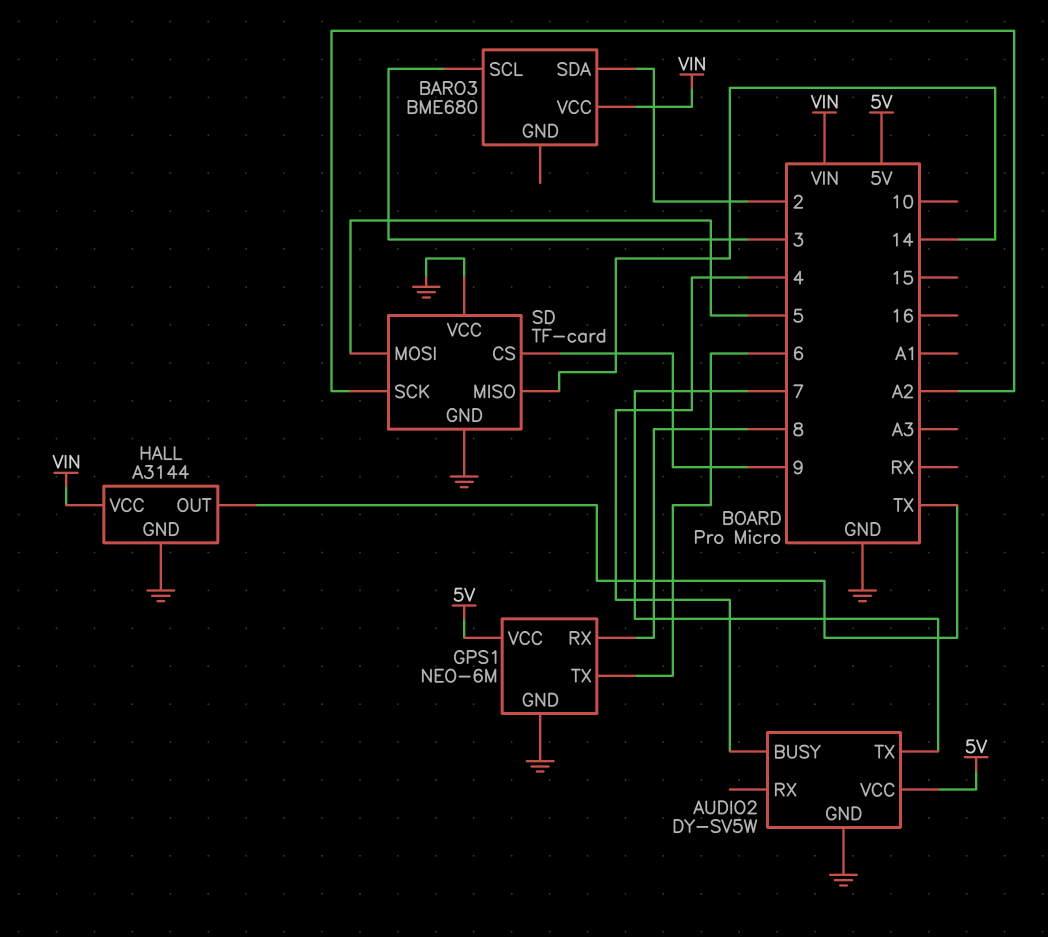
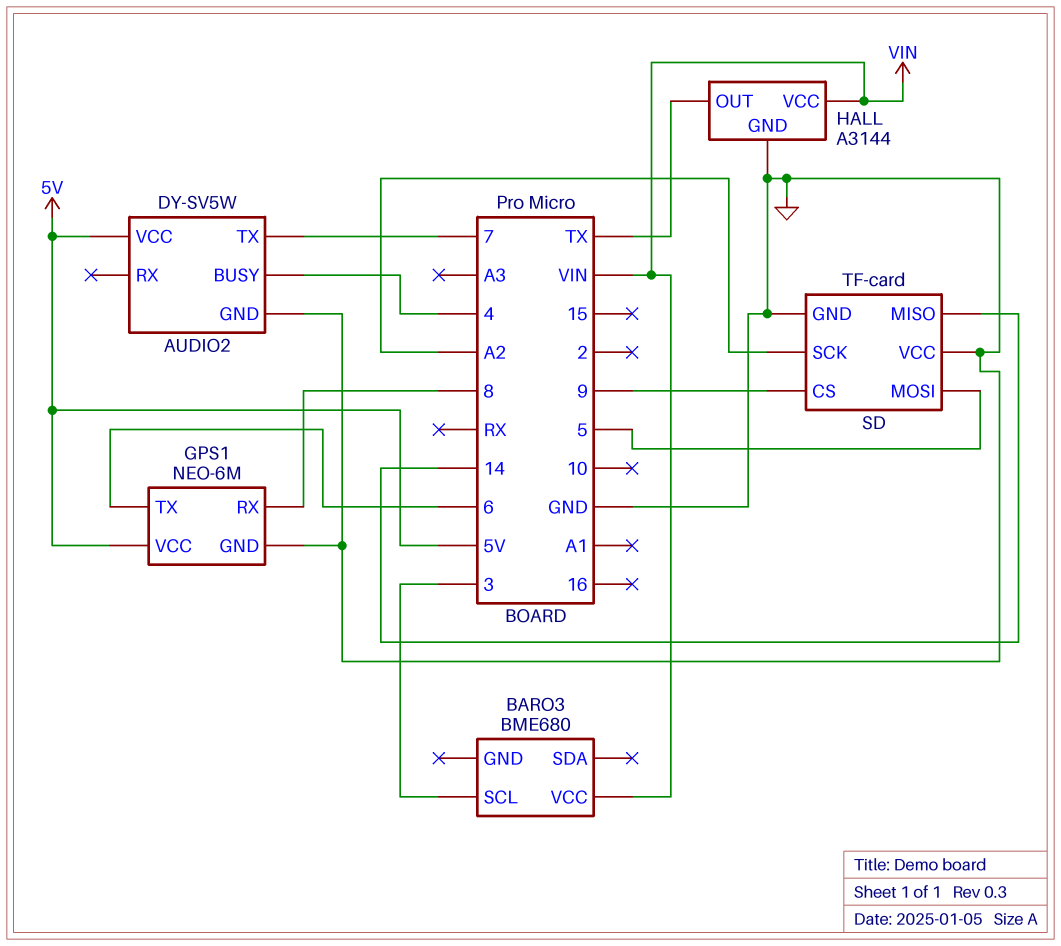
BARO3 pin SDA: 2 -> none

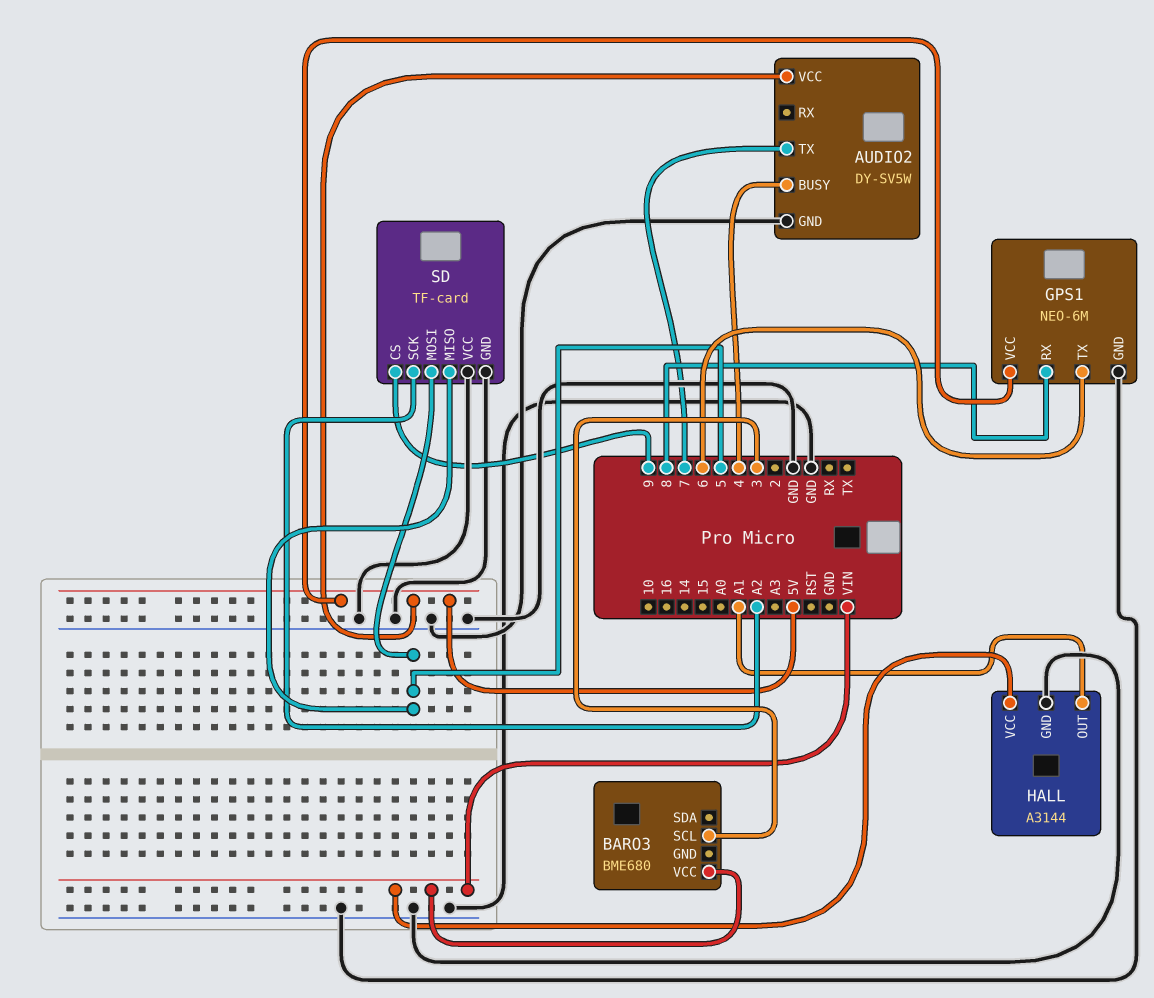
HALL pin OUT: TX -> A1
SD pin MISO: 14 -> 5

